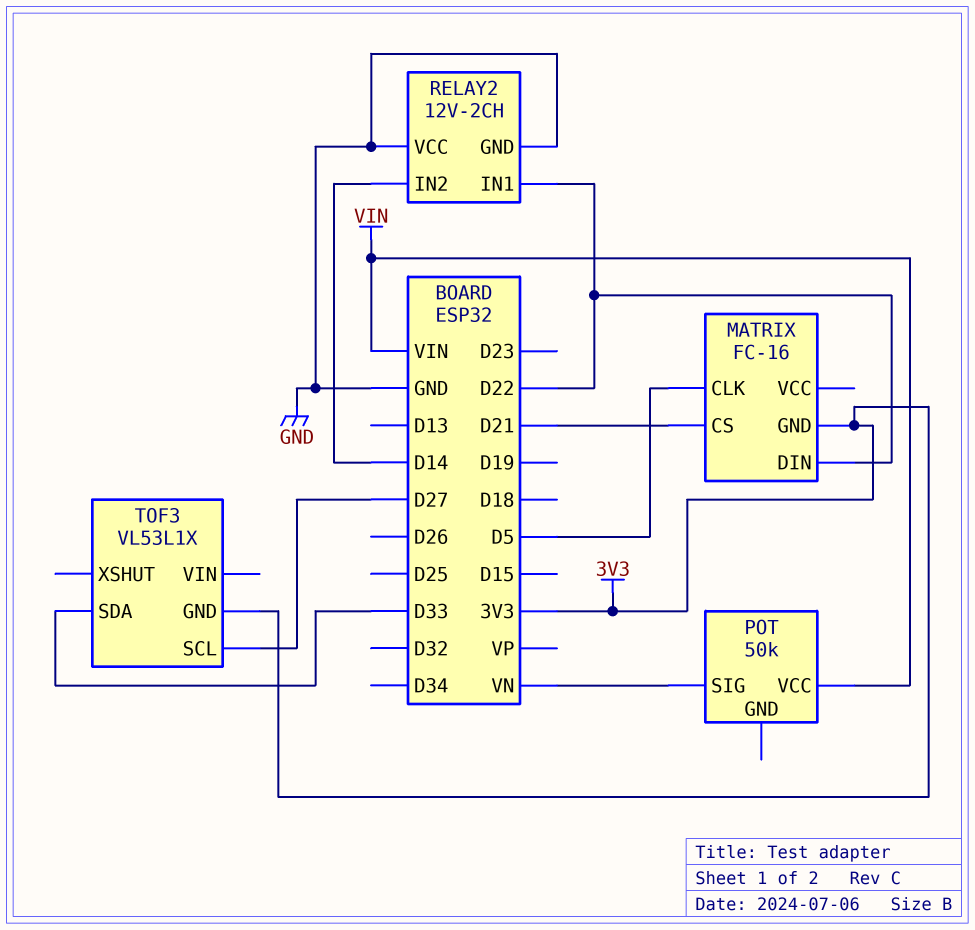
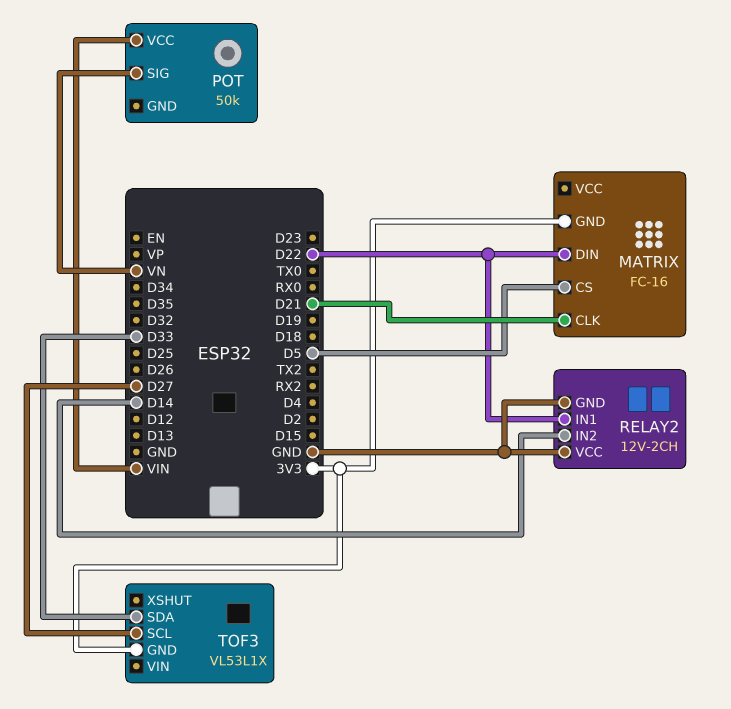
MATRIX pin CLK: D5 -> D21
MATRIX pin CS: D21 -> D5

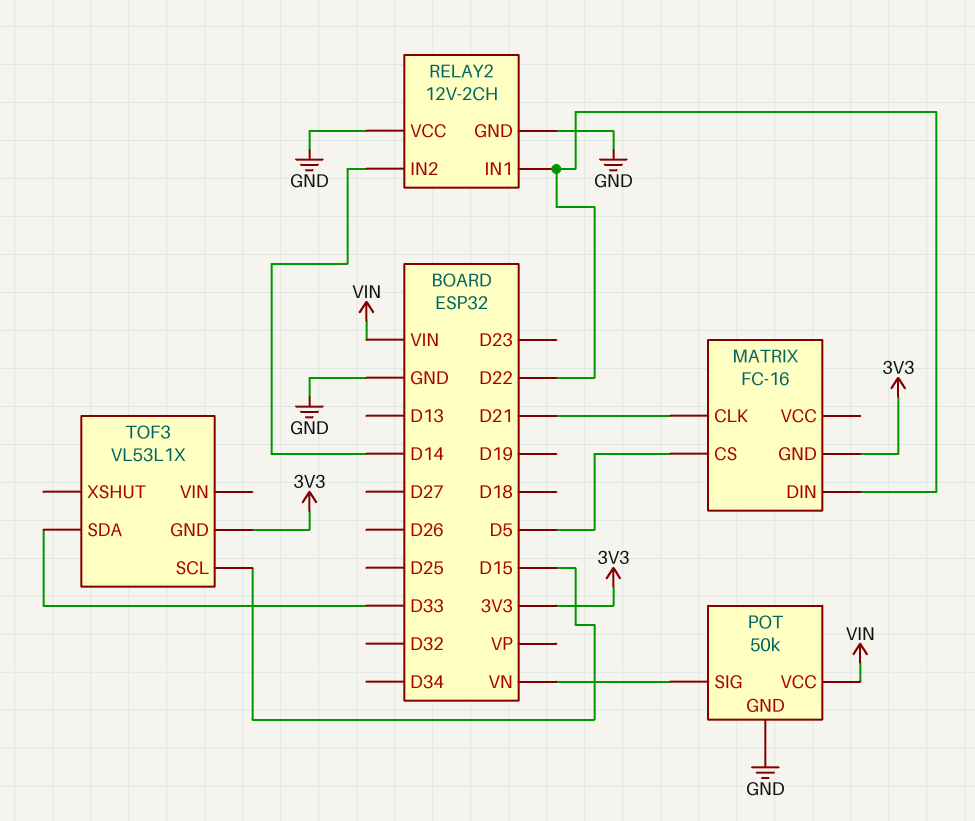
POT pin GND: none -> GND
TOF3 pin SCL: D27 -> D15

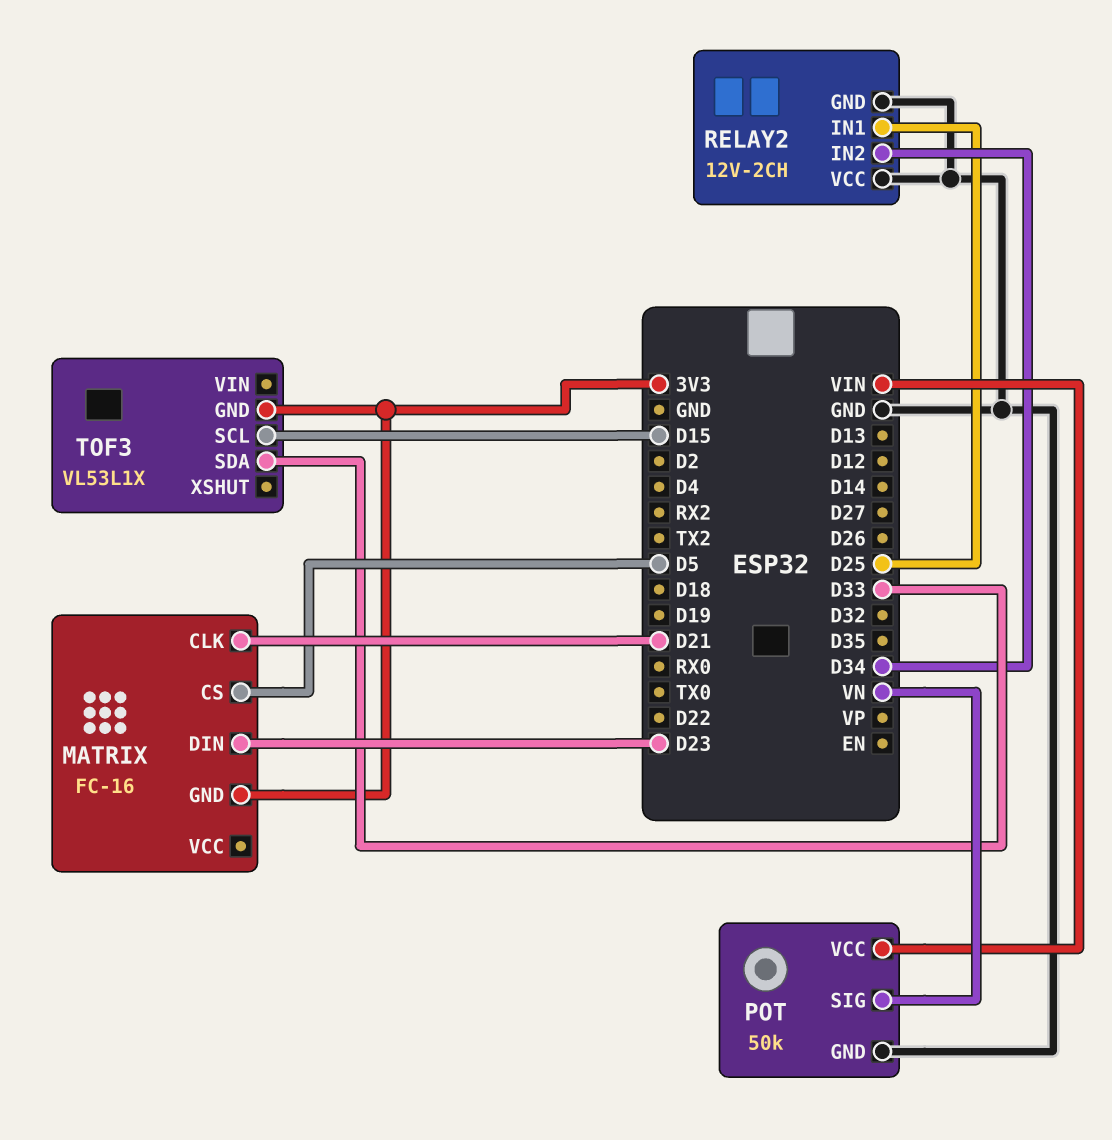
MATRIX pin DIN: D22 -> D23
RELAY2 pin IN1: D22 -> D25
RELAY2 pin IN2: D14 -> D34

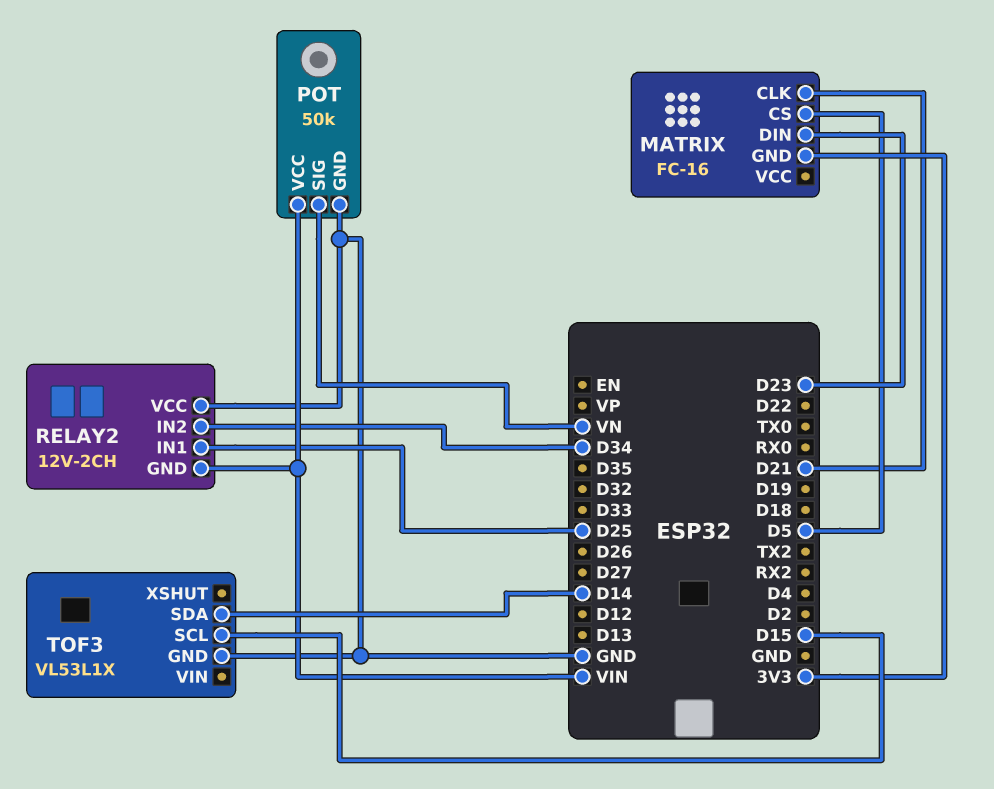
RELAY2 pin GND: GND -> VIN
TOF3 pin GND: 3V3 -> GND
TOF3 pin SDA: D33 -> D14

